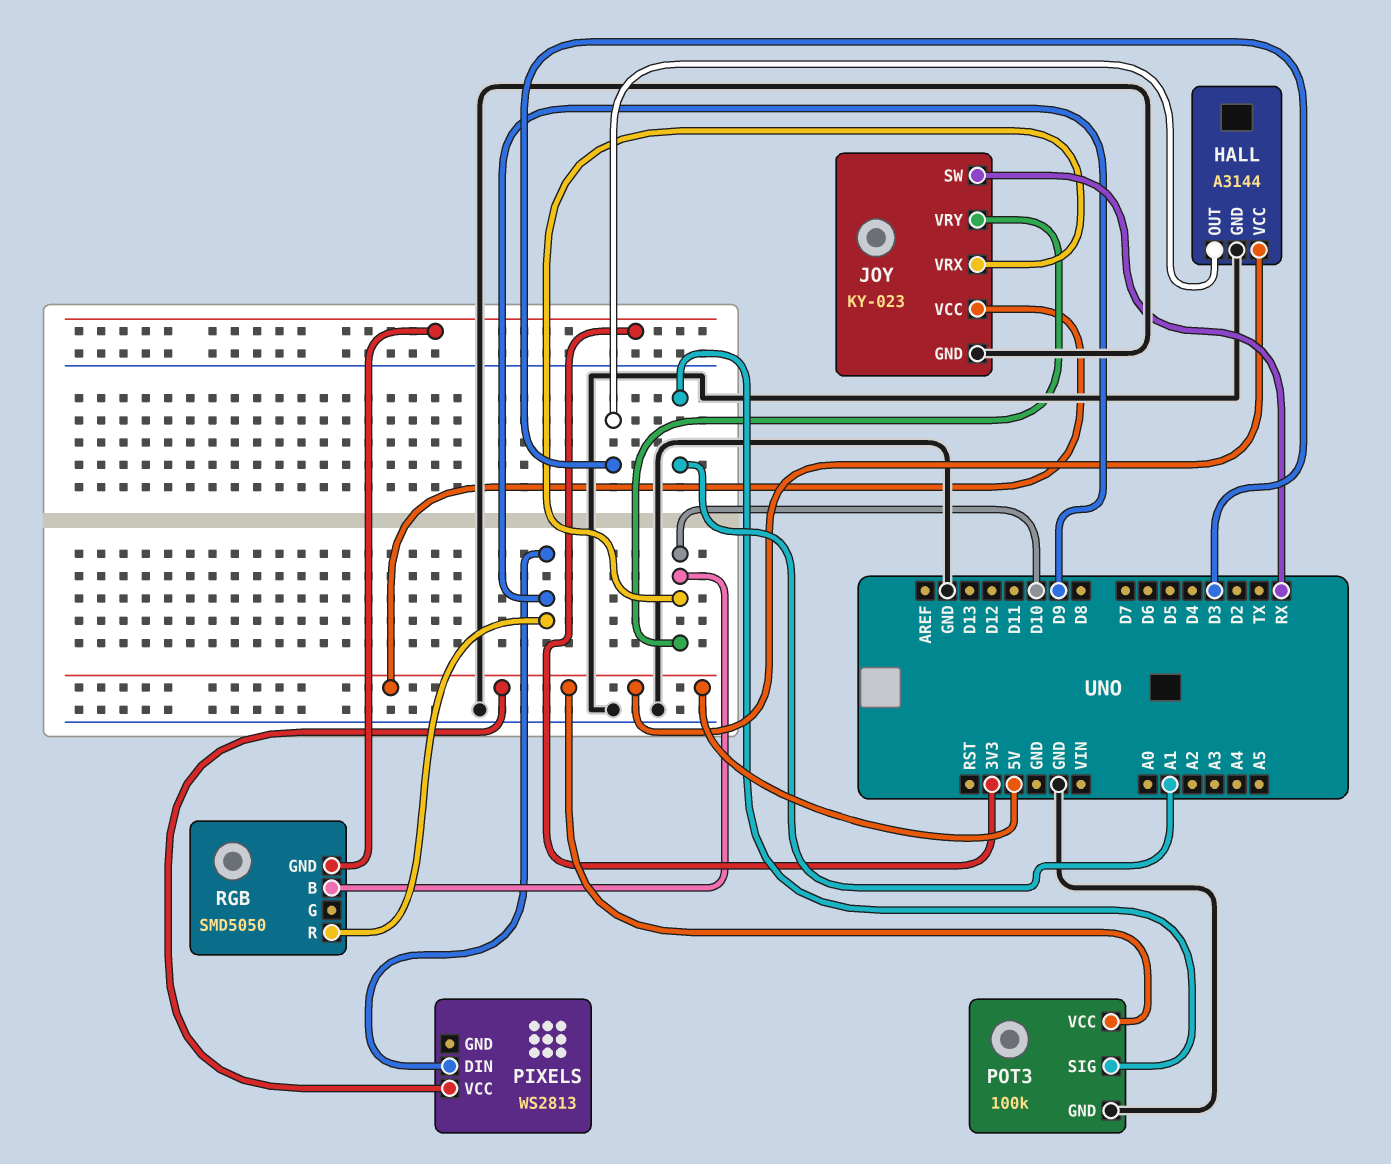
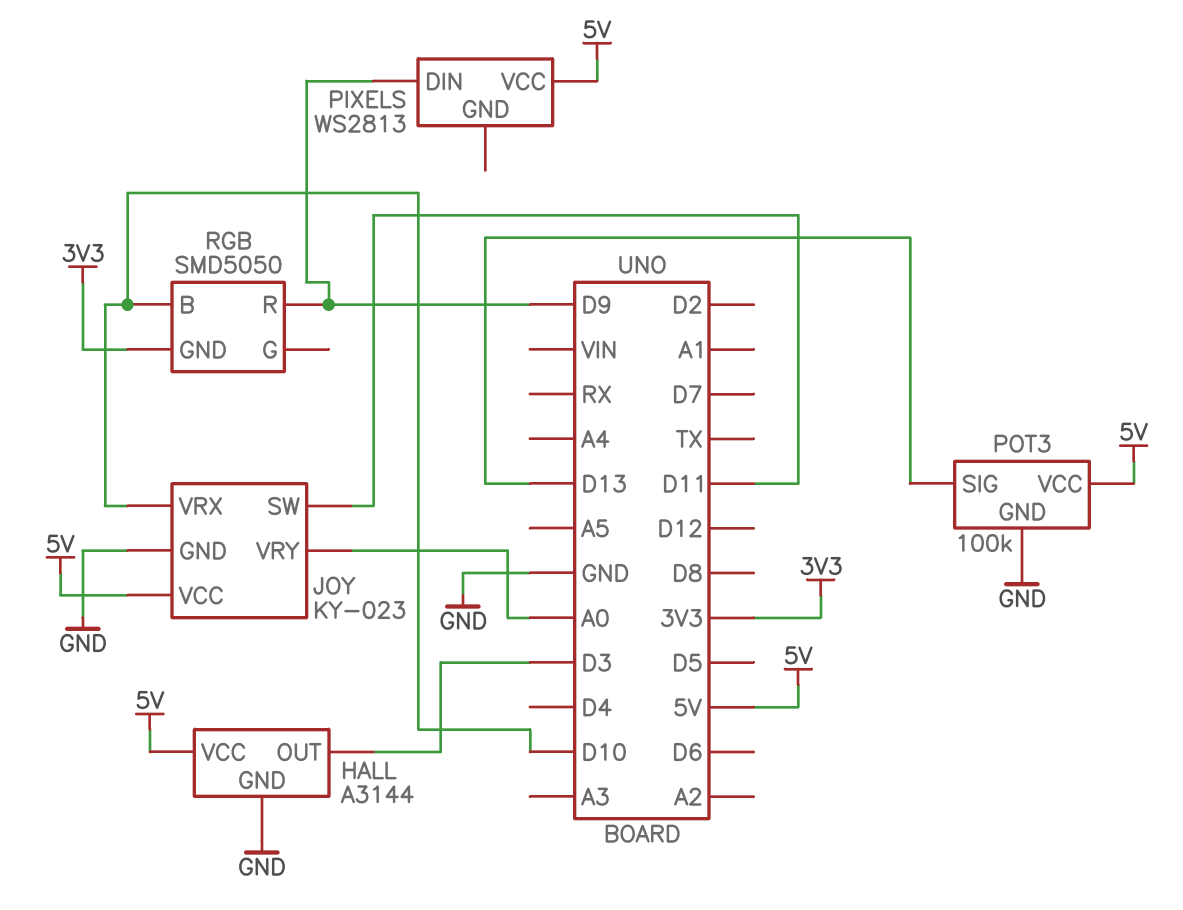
JOY pin SW: RX -> D11
JOY pin VRY: D10 -> A0
POT3 pin SIG: A1 -> D13

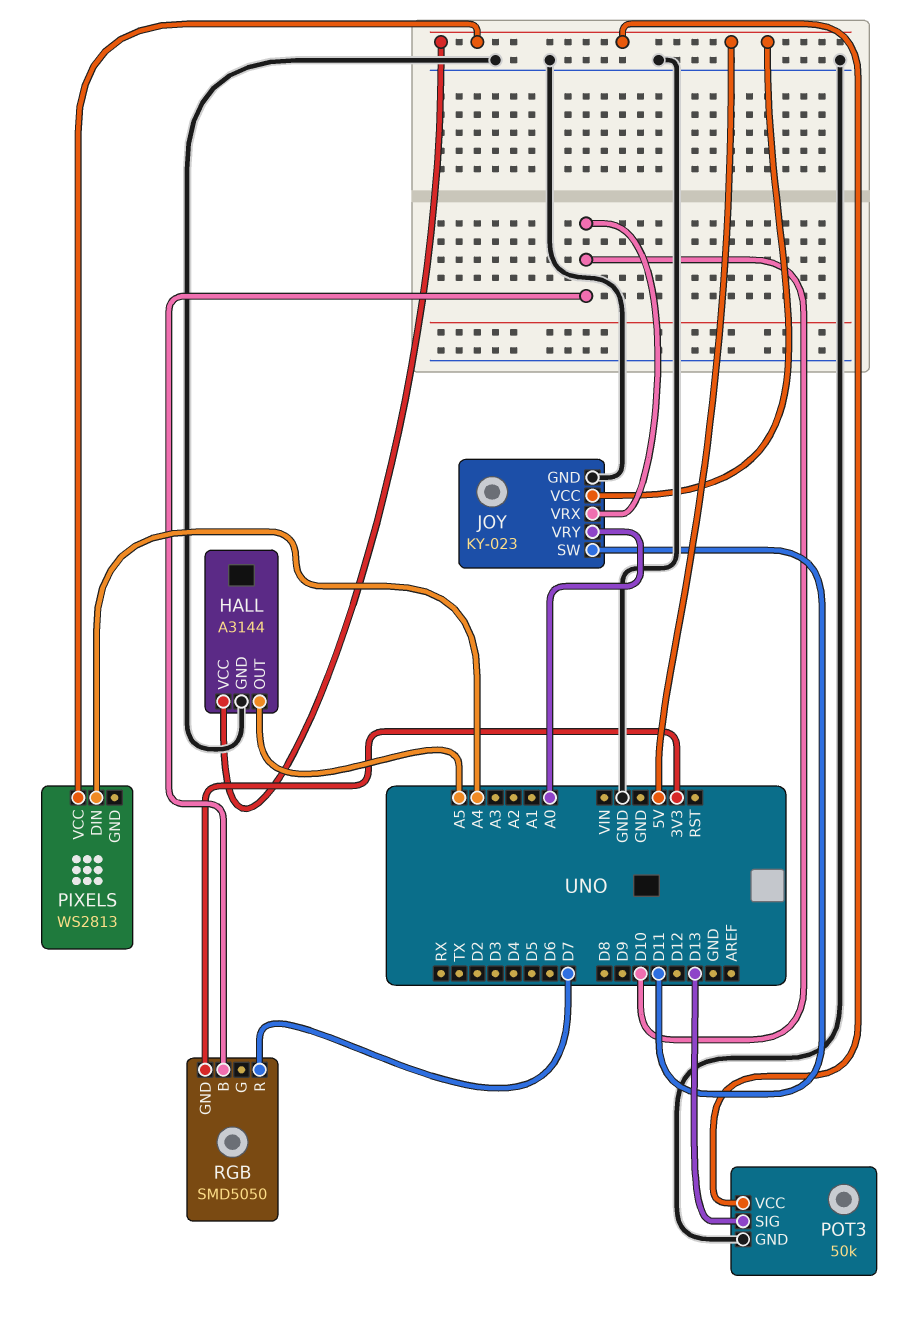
HALL pin OUT: D3 -> A5
PIXELS pin DIN: D9 -> A4
POT3: 100k -> 50k
RGB pin R: D9 -> D7

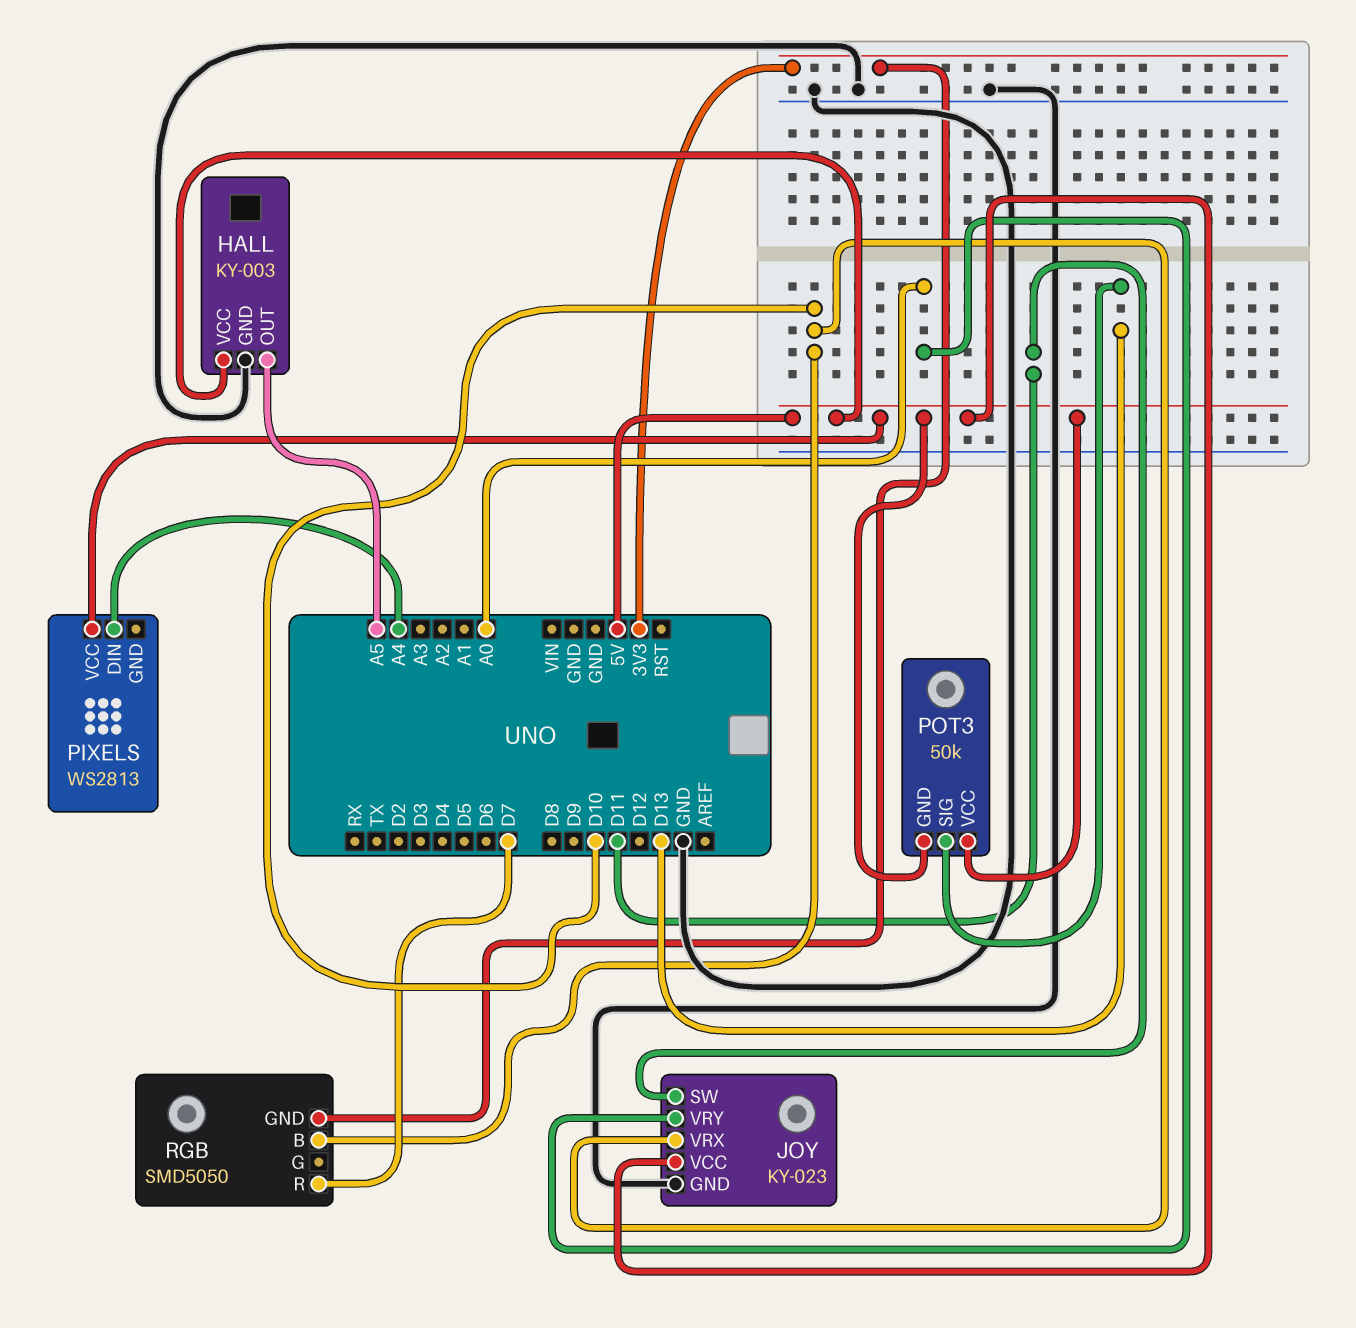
HALL: A3144 -> KY-003
POT3 pin GND: GND -> 5V

